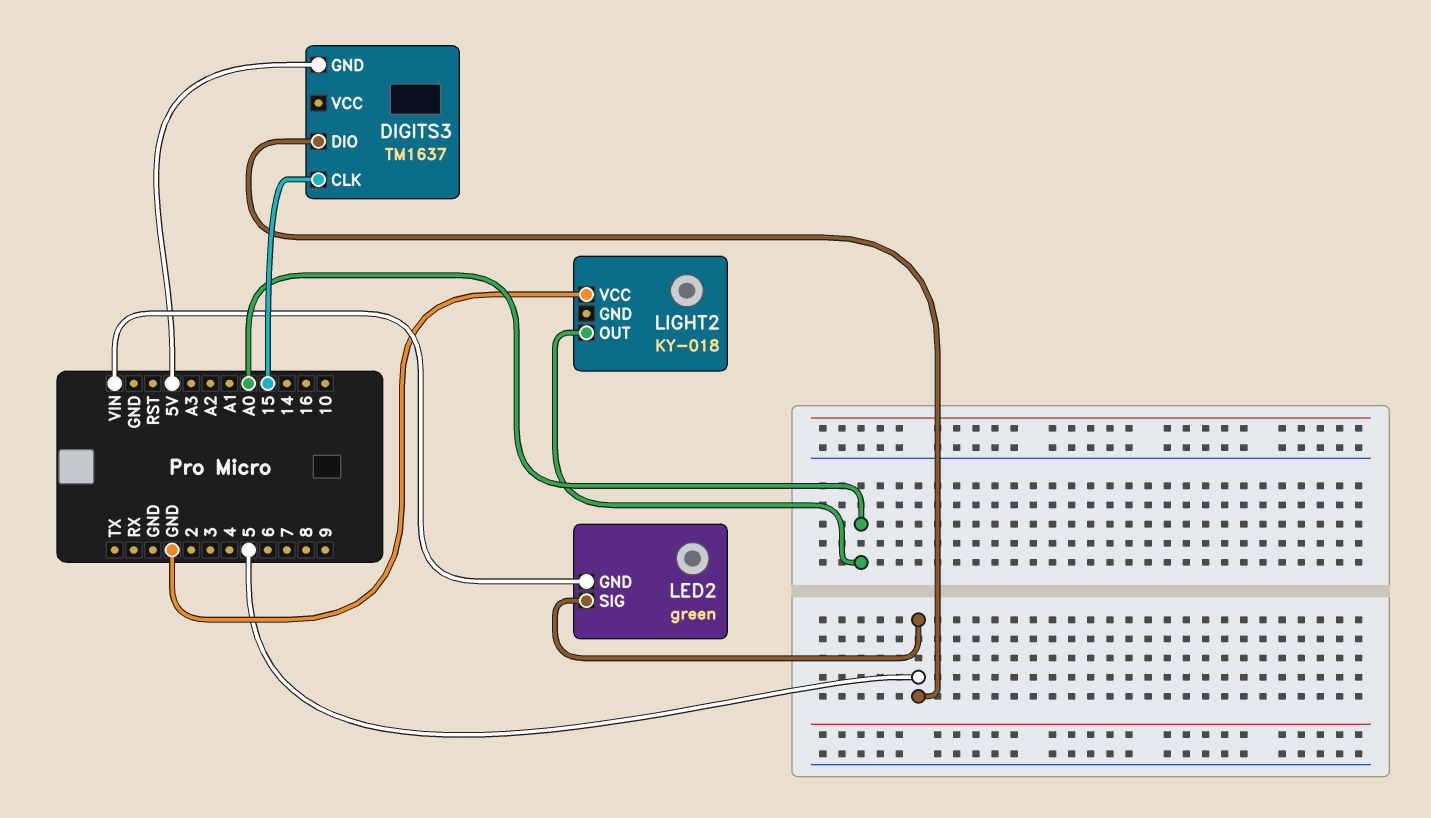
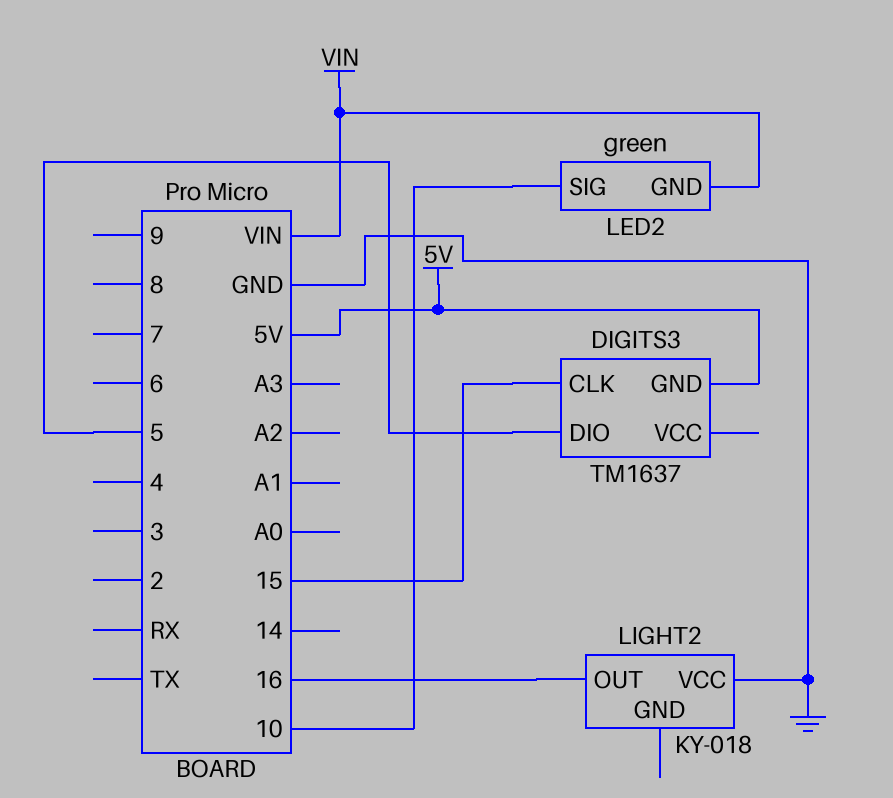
LED2 pin SIG: 5 -> 10
LIGHT2 pin OUT: A0 -> 16

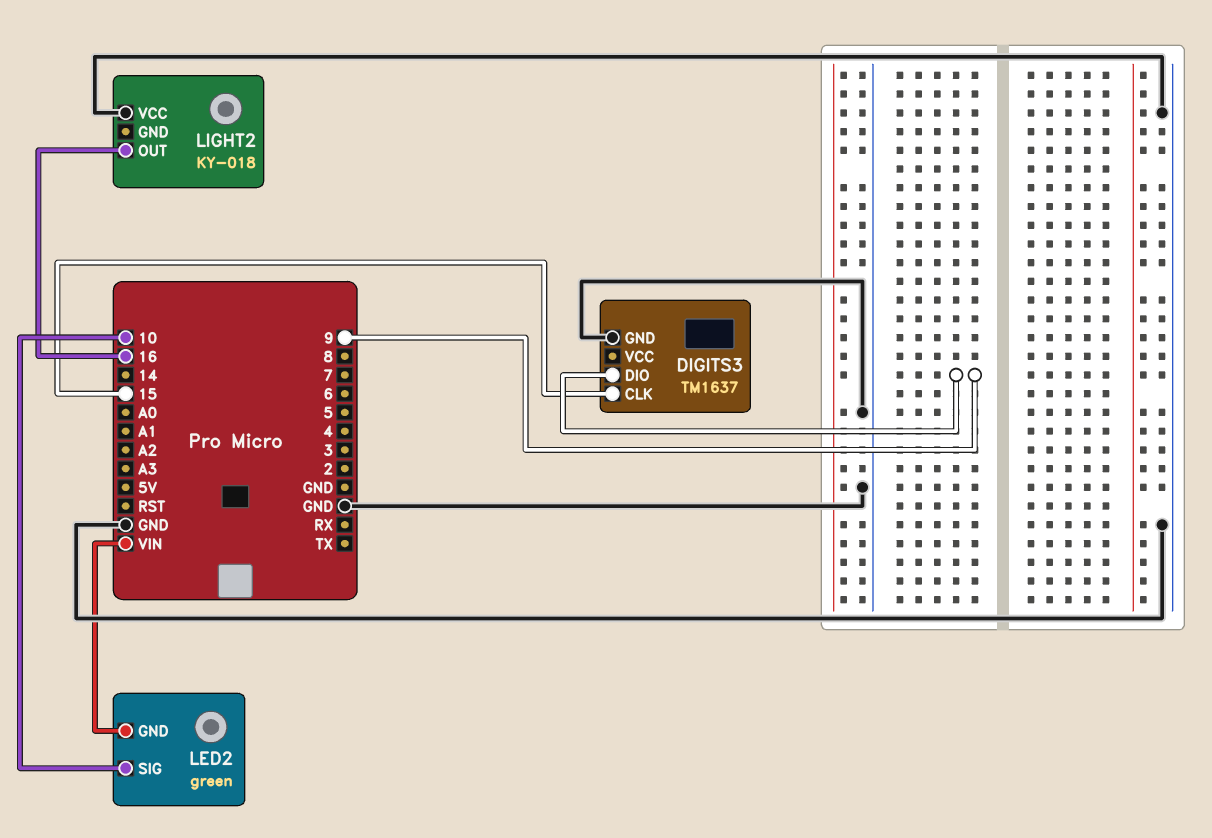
DIGITS3 pin DIO: 5 -> 9
DIGITS3 pin GND: 5V -> GND

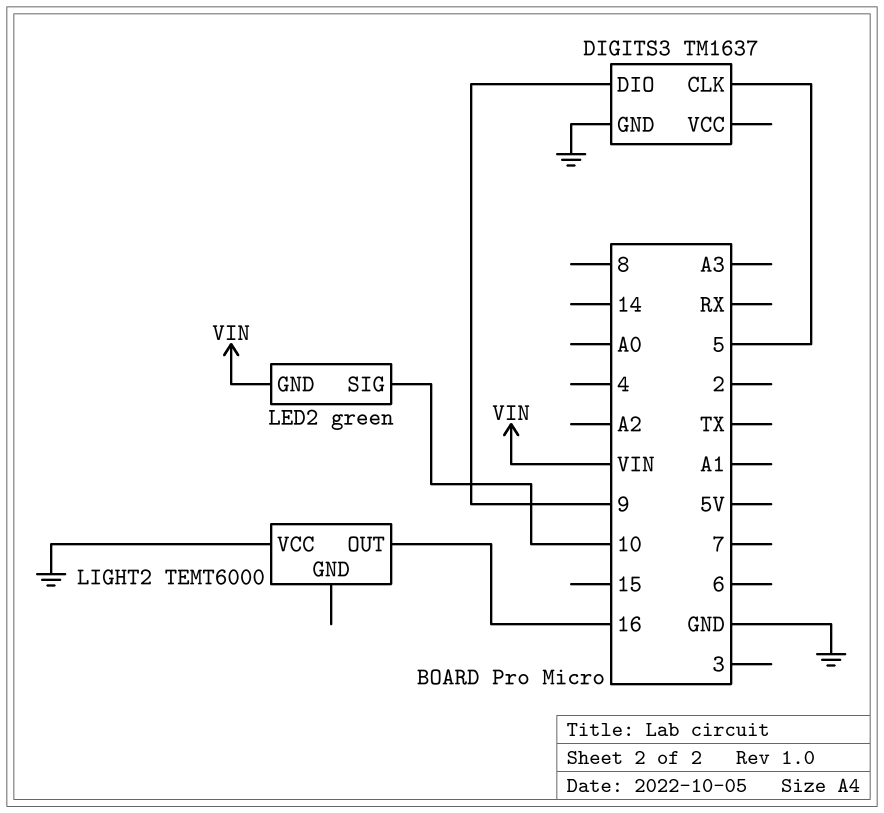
DIGITS3 pin CLK: 15 -> 5
LIGHT2: KY-018 -> TEMT6000

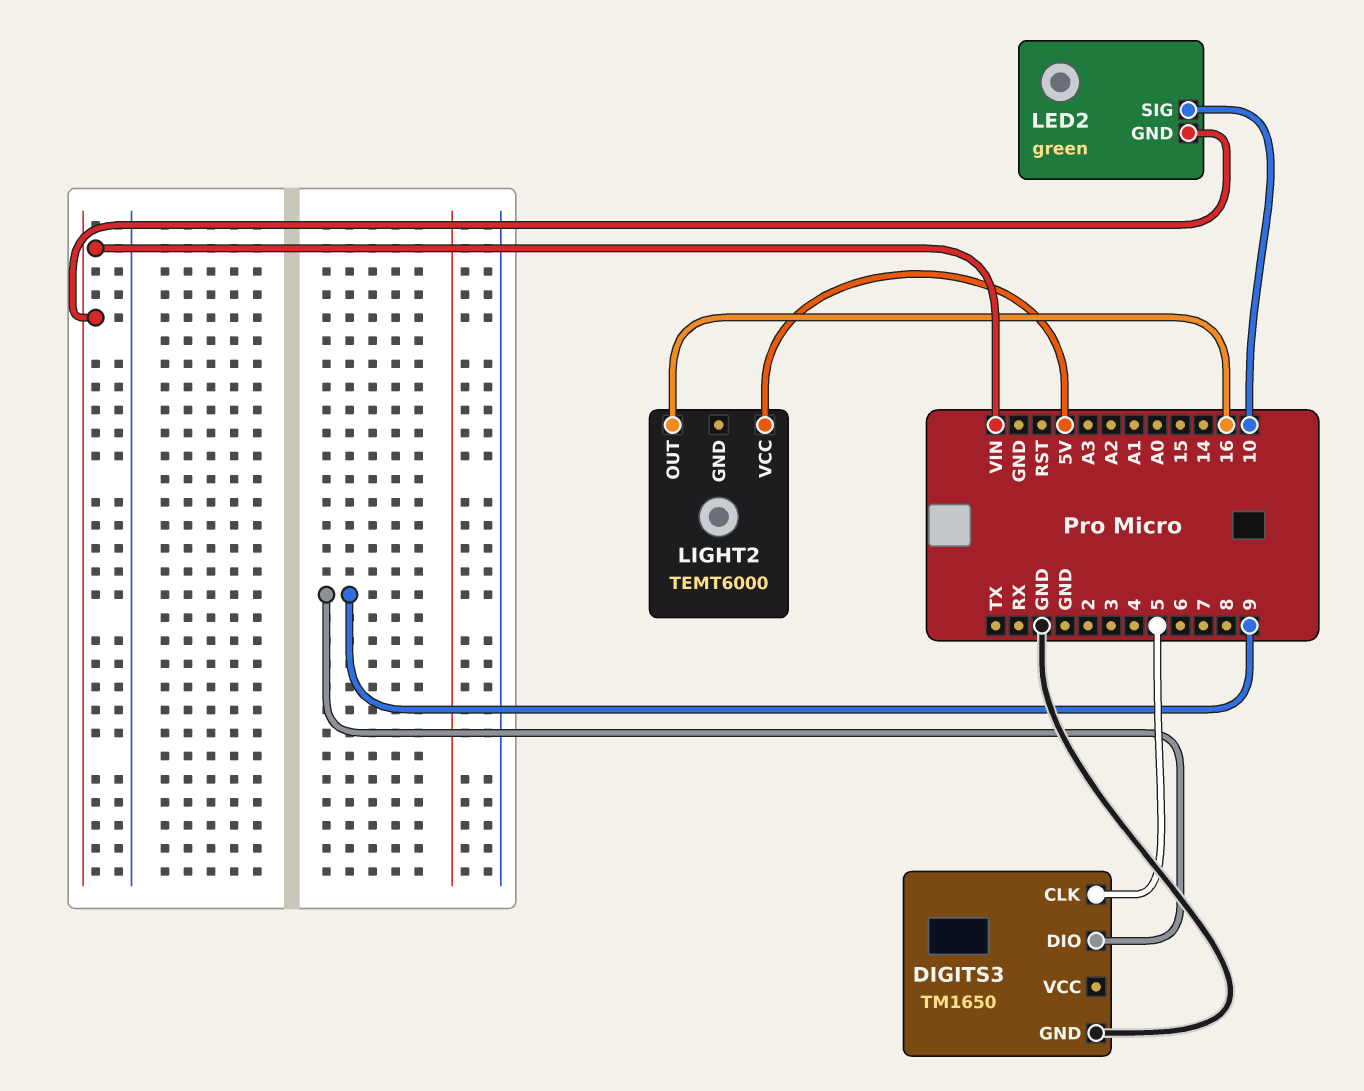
DIGITS3: TM1637 -> TM1650
LIGHT2 pin VCC: GND -> 5V

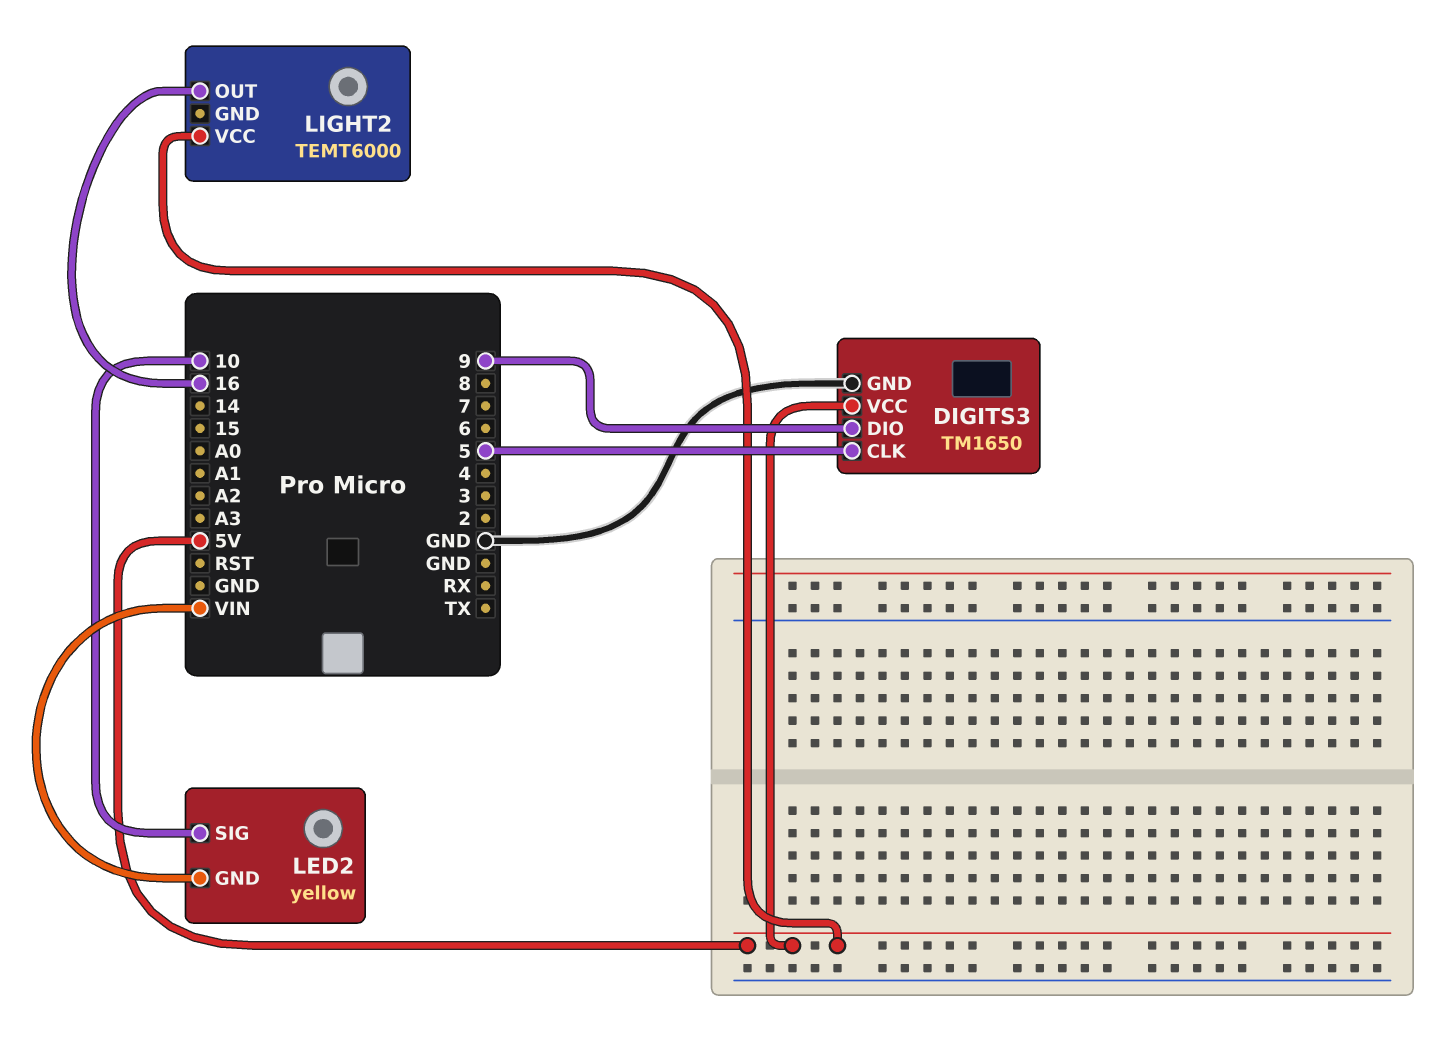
DIGITS3 pin VCC: none -> 5V
LED2: green -> yellow

